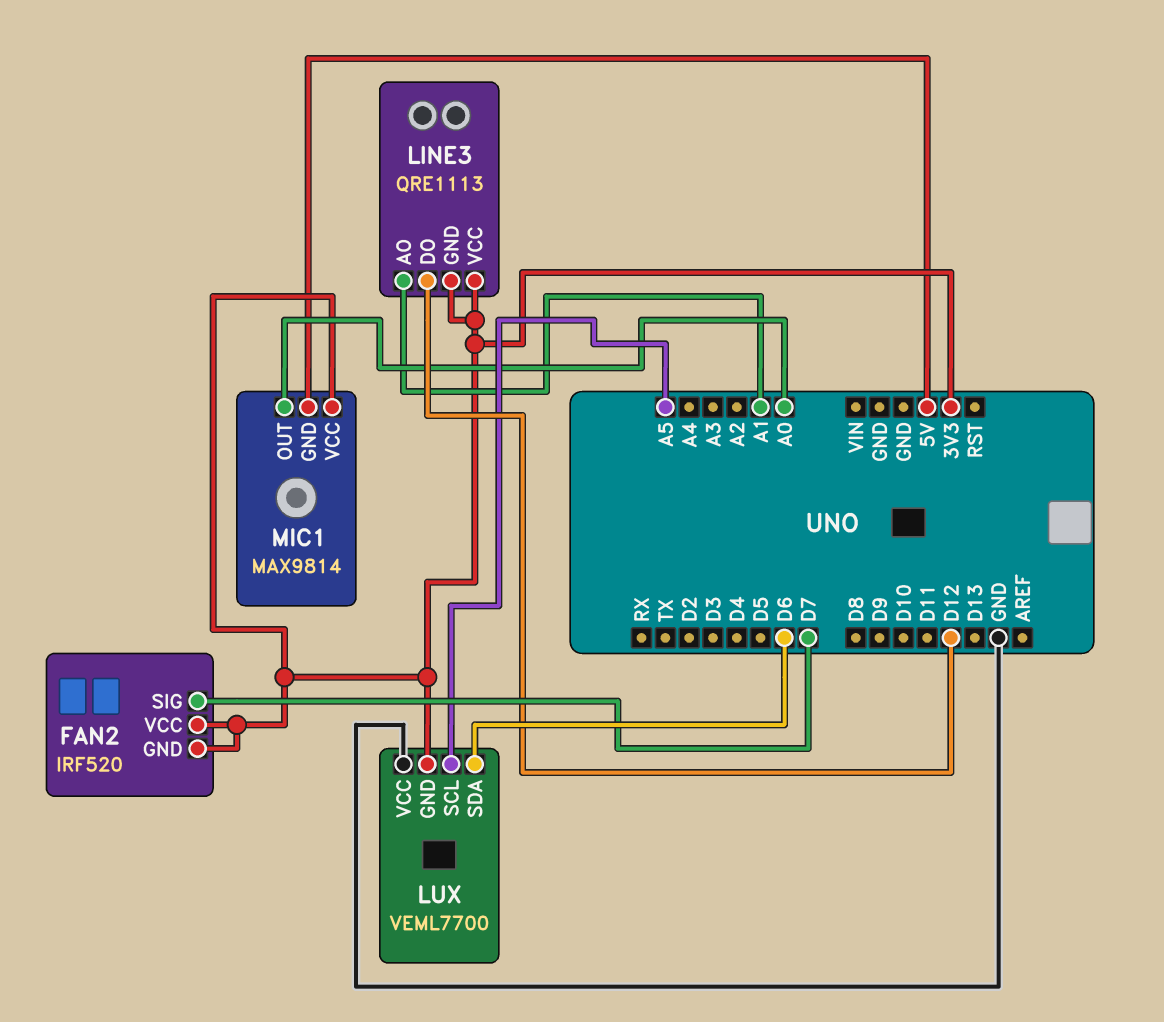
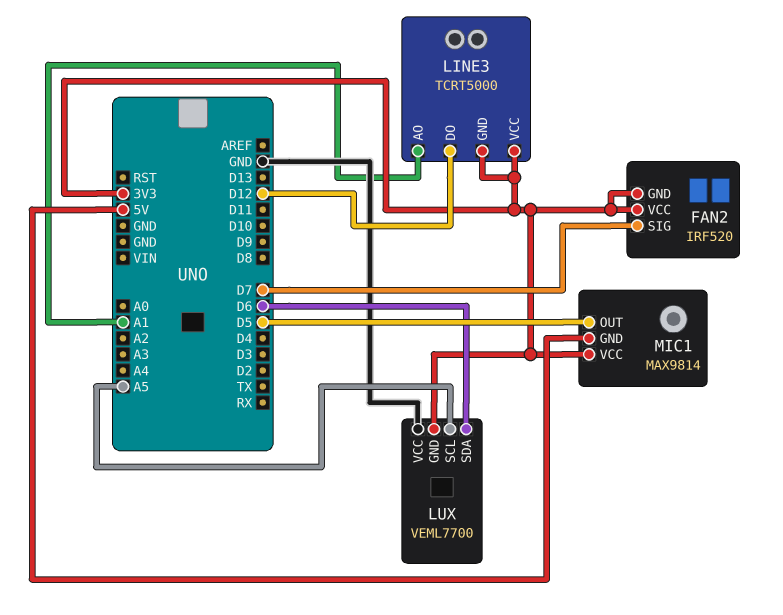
LINE3: QRE1113 -> TCRT5000
MIC1 pin OUT: A0 -> D5

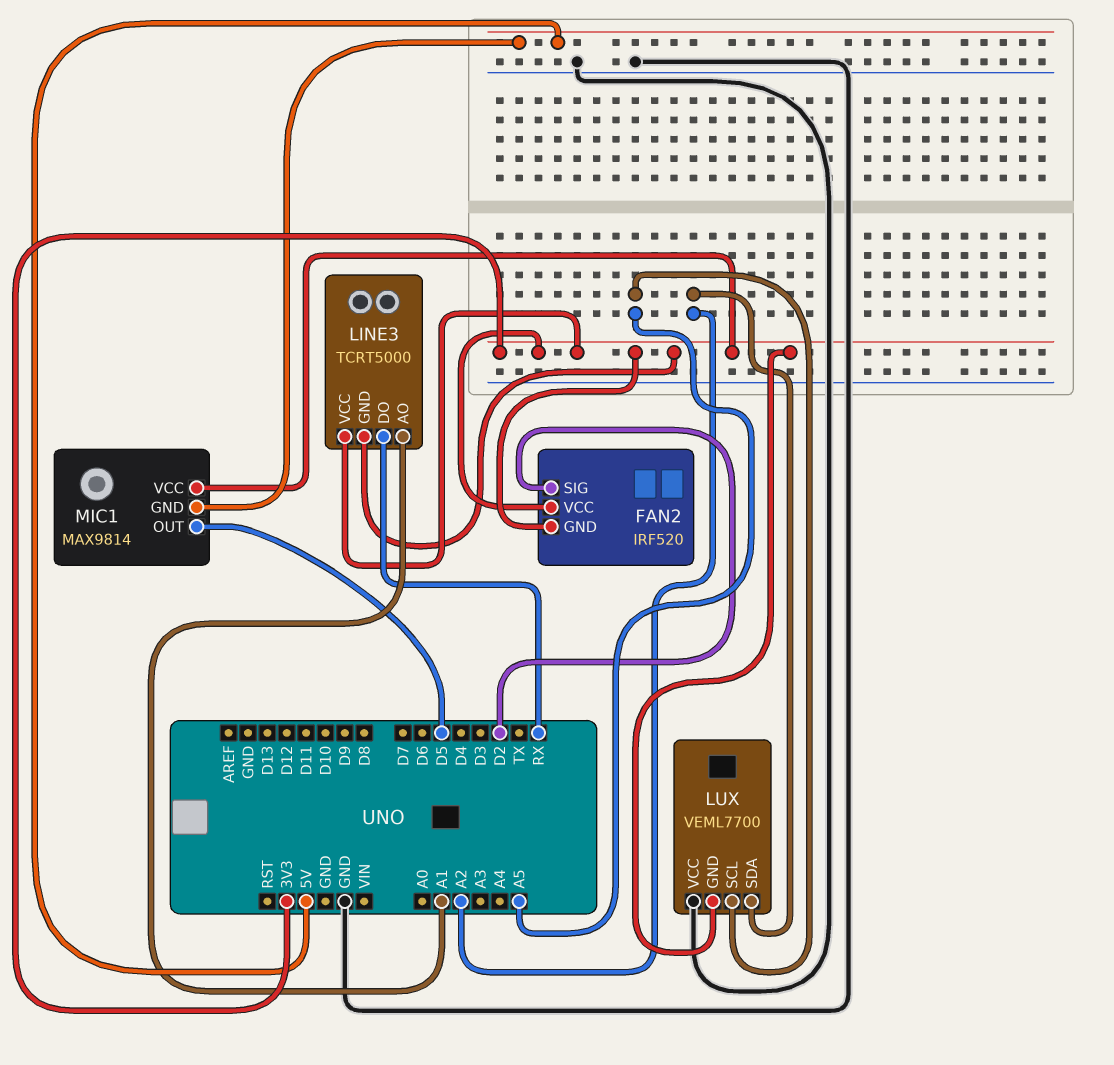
FAN2 pin SIG: D7 -> D2
LINE3 pin DO: D12 -> RX
LUX pin SDA: D6 -> A2

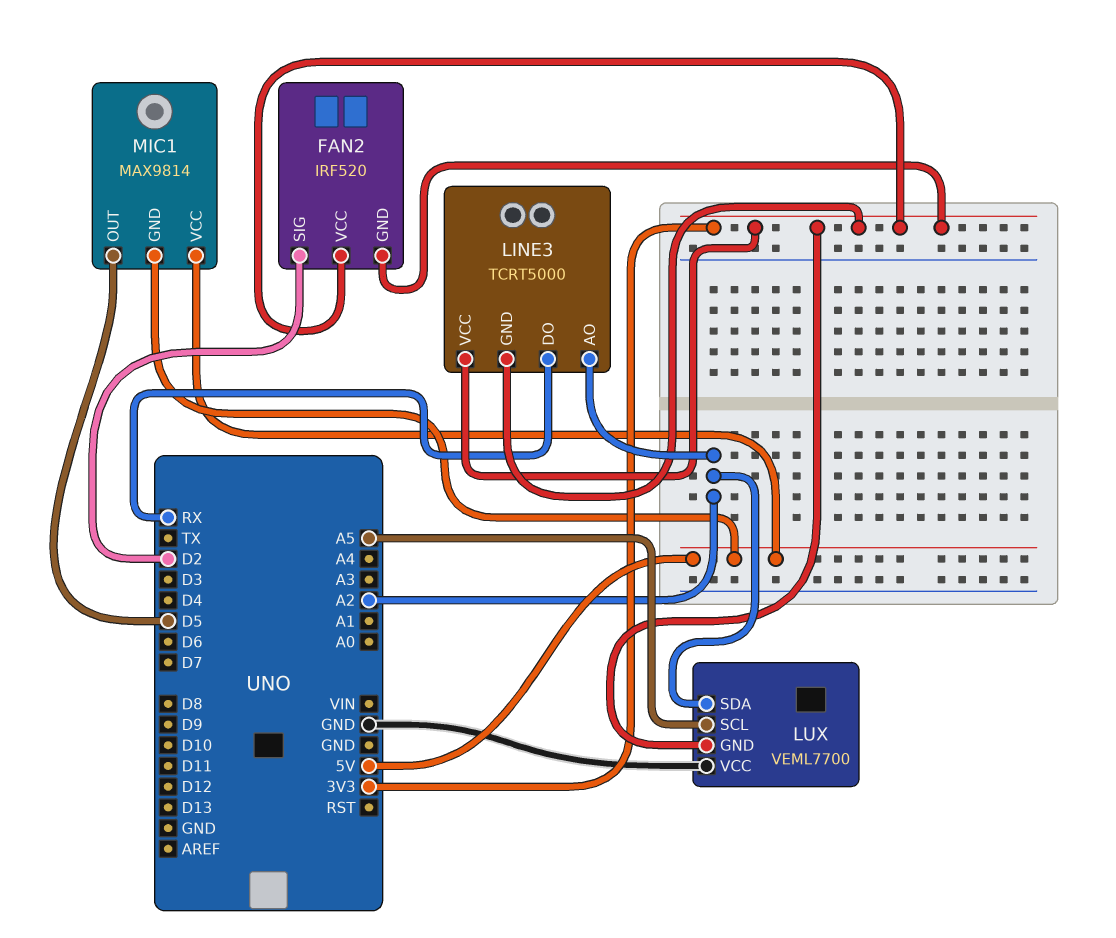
LINE3 pin AO: A1 -> A2
MIC1 pin VCC: 3V3 -> 5V

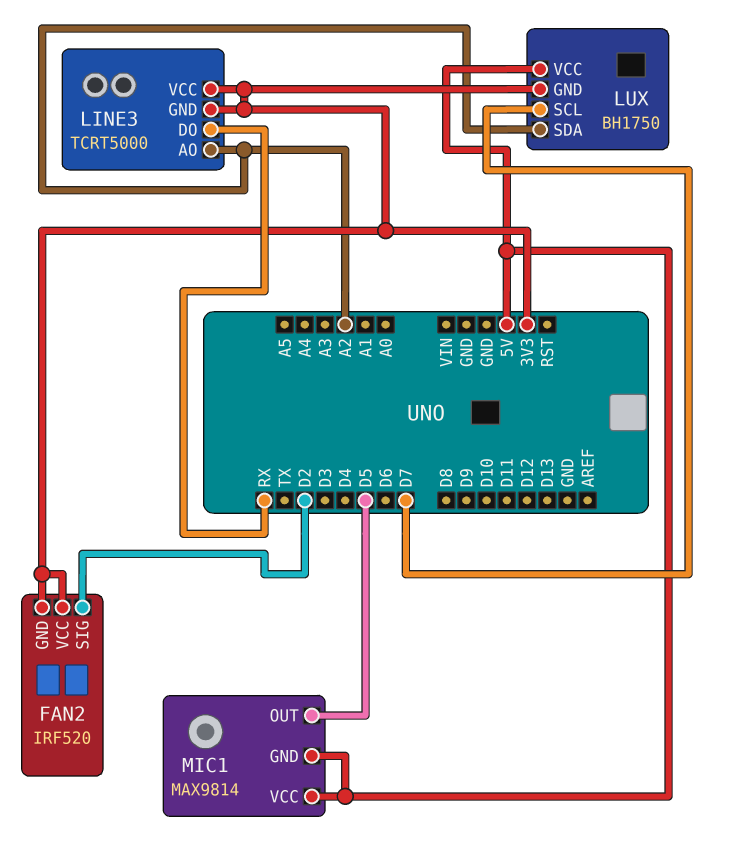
LUX: VEML7700 -> BH1750
LUX pin SCL: A5 -> D7
LUX pin VCC: GND -> 5V

